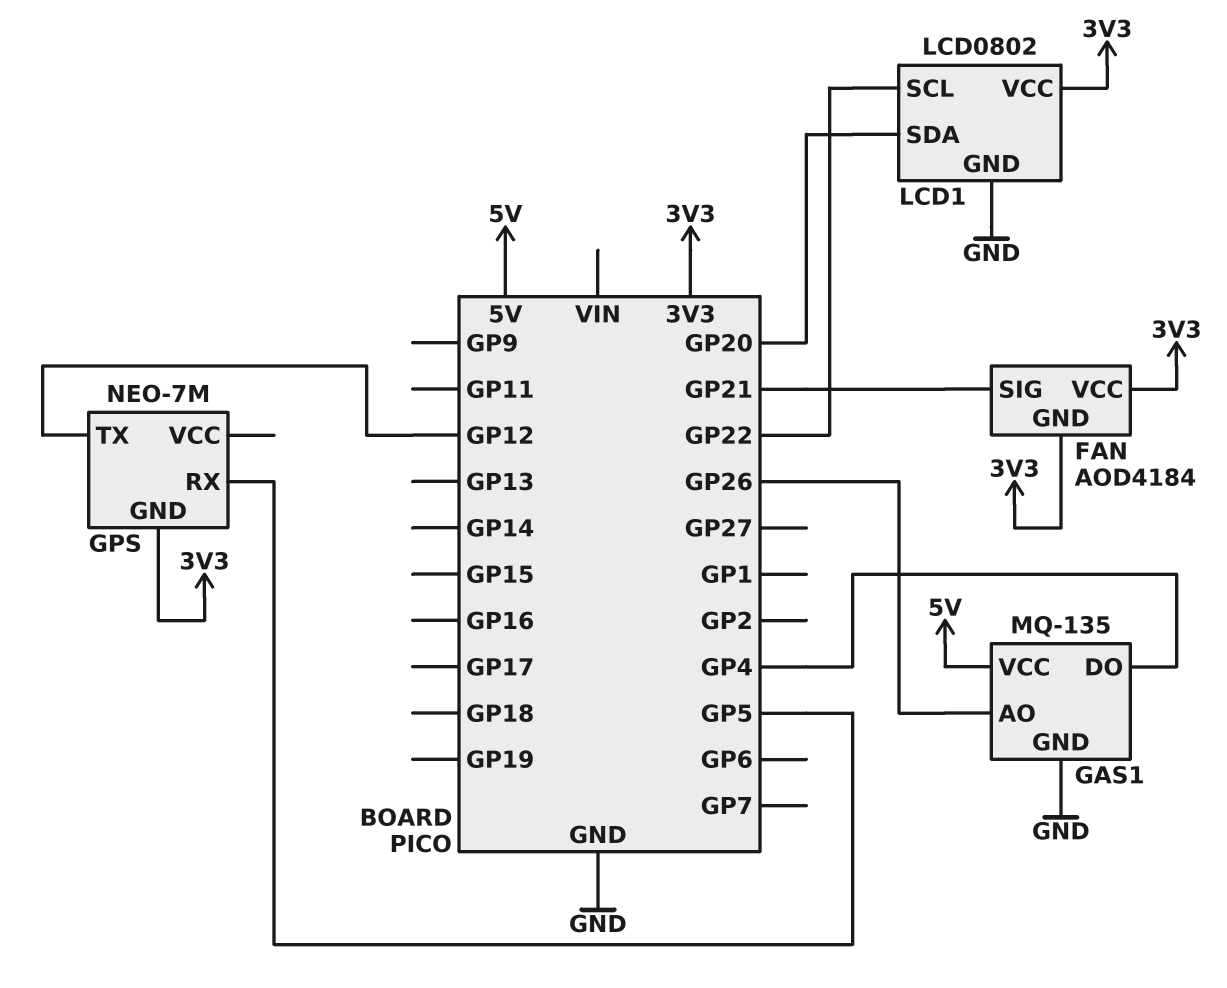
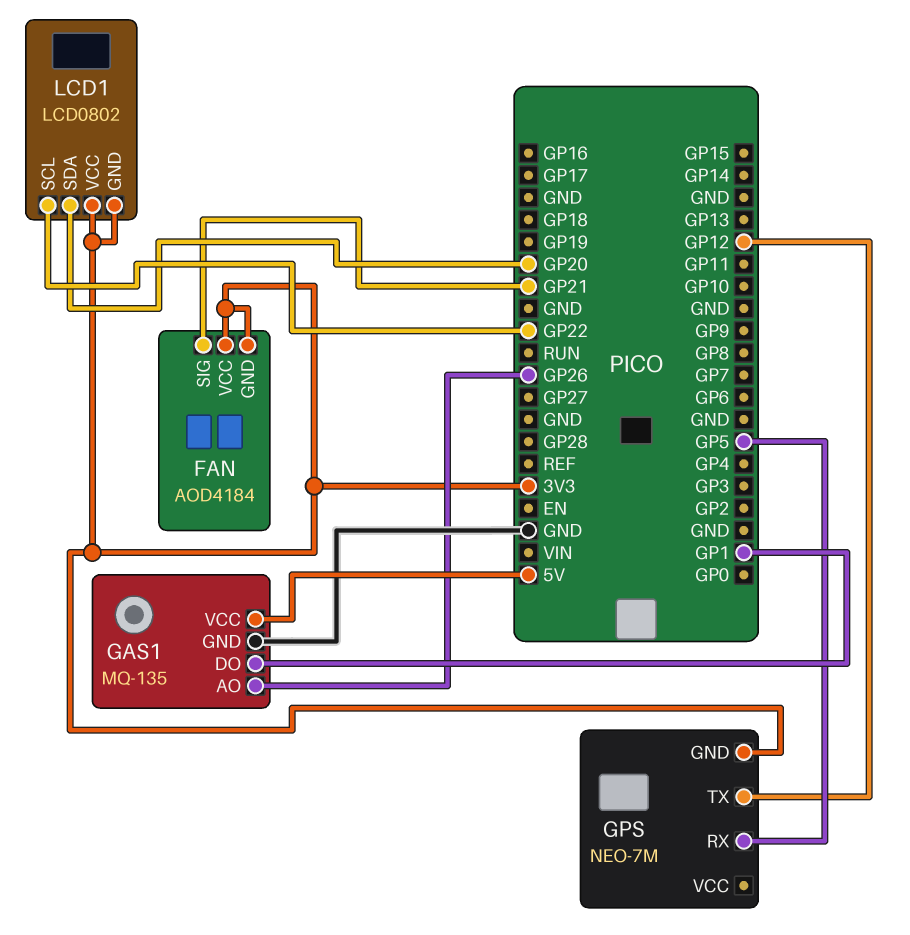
GAS1 pin DO: GP4 -> GP1
LCD1 pin GND: GND -> 3V3

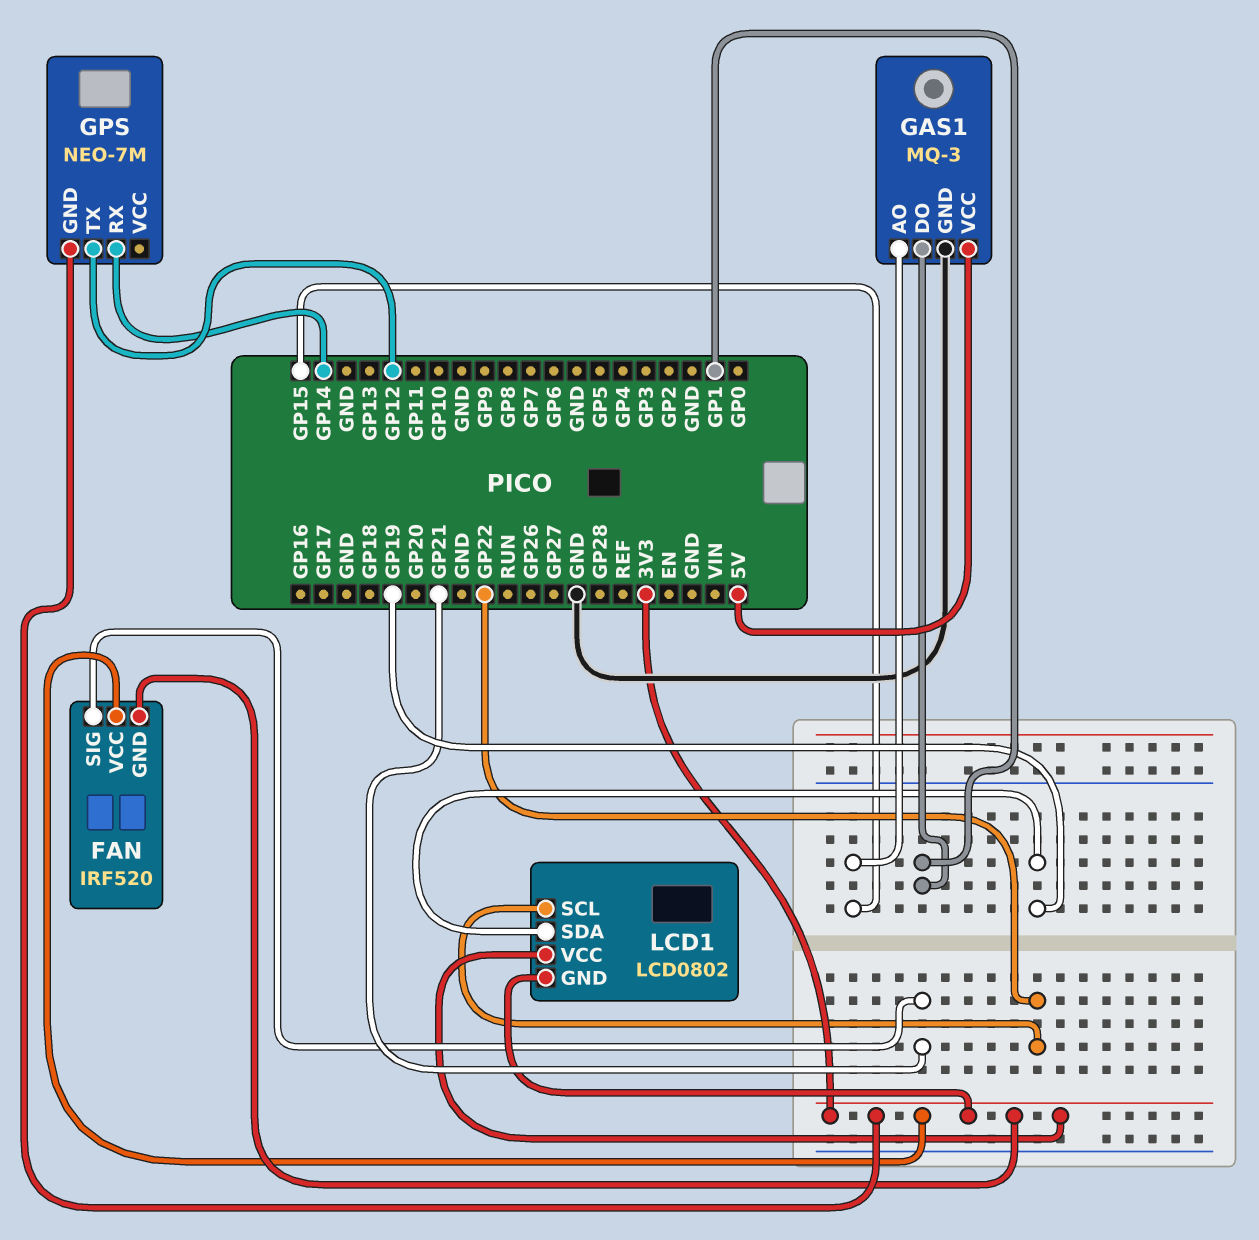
FAN: AOD4184 -> IRF520
GAS1: MQ-135 -> MQ-3
GAS1 pin AO: GP26 -> GP15
GPS pin RX: GP5 -> GP14
LCD1 pin SDA: GP20 -> GP19

